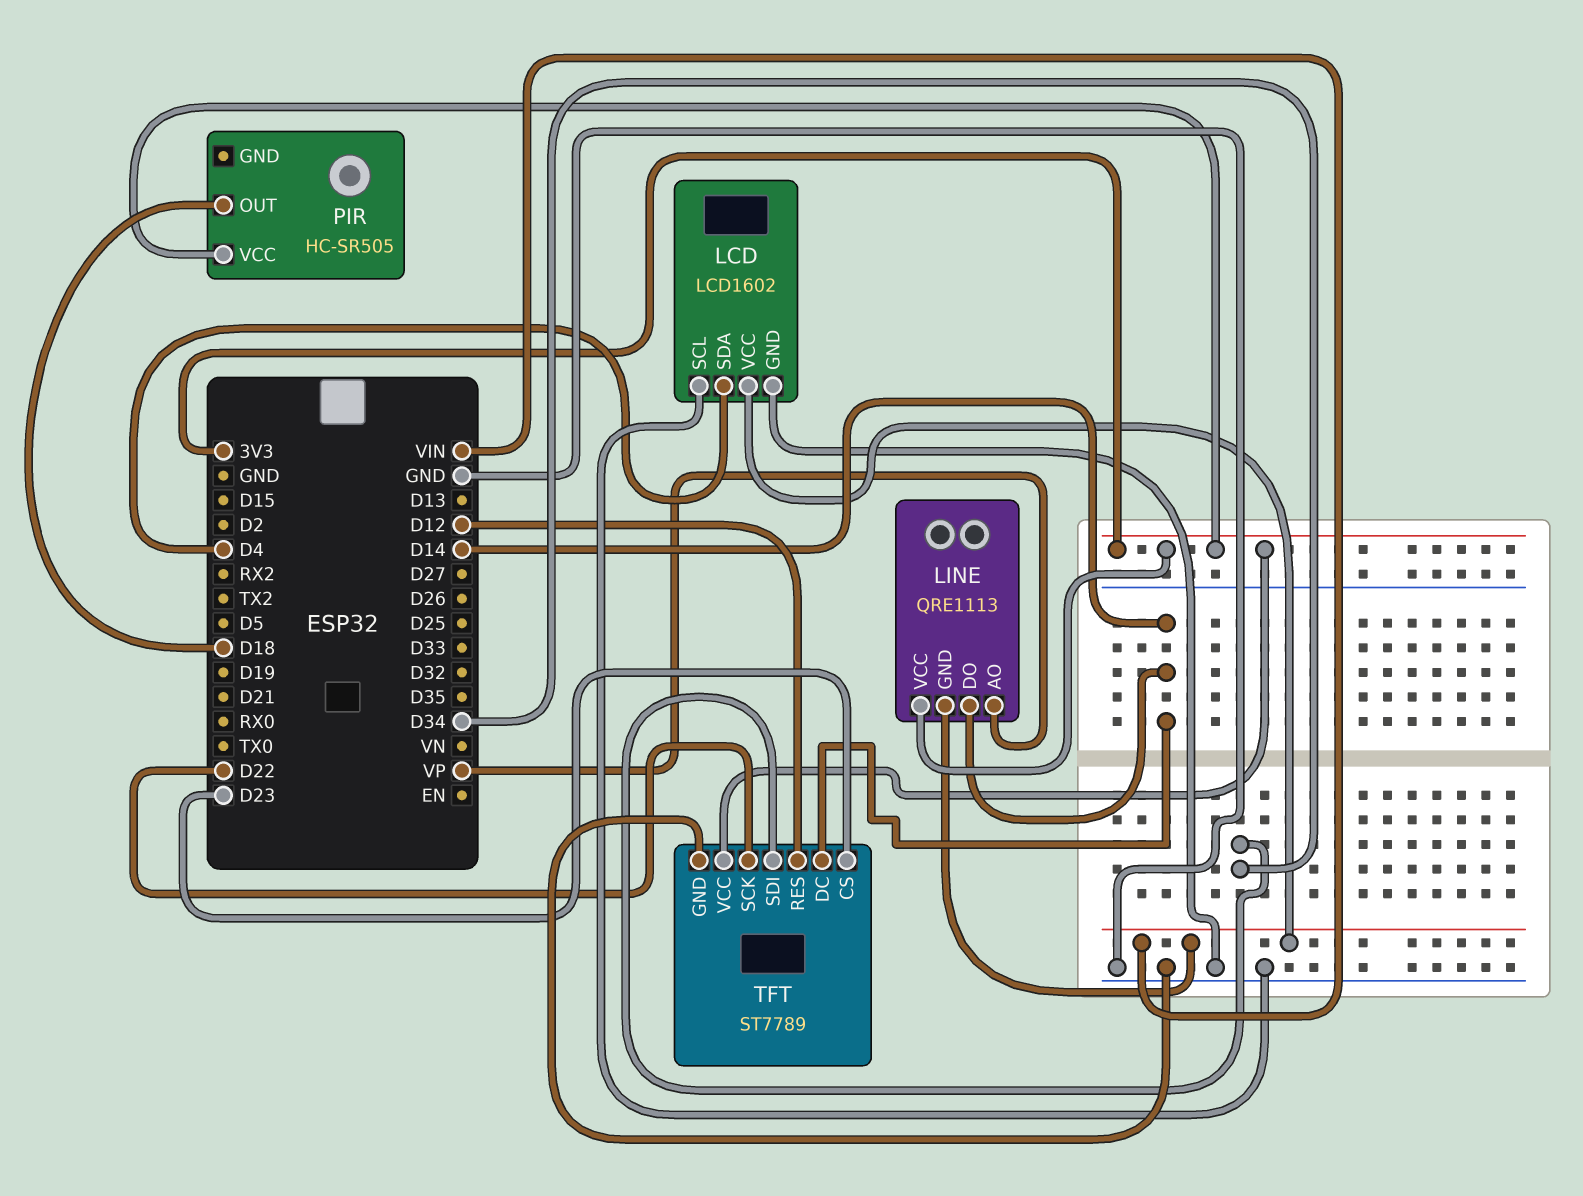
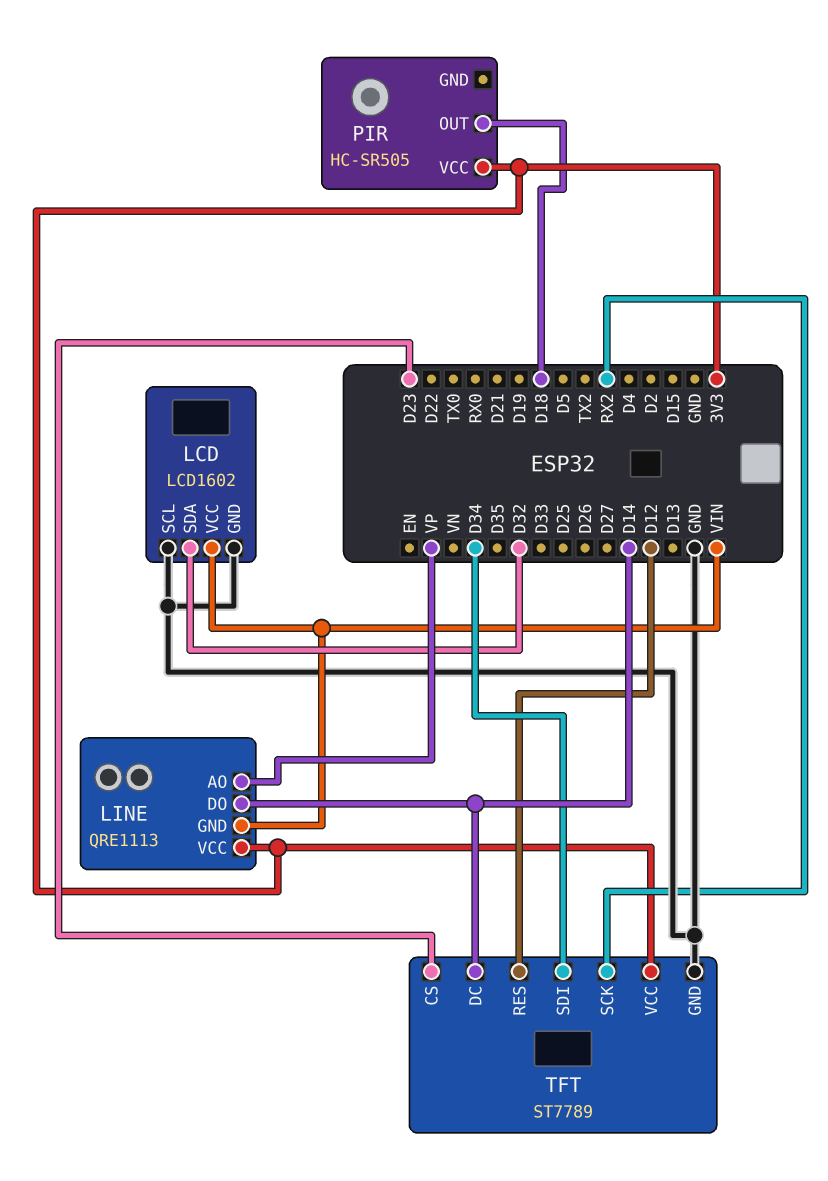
LCD pin SDA: D4 -> D32
TFT pin SCK: D22 -> RX2

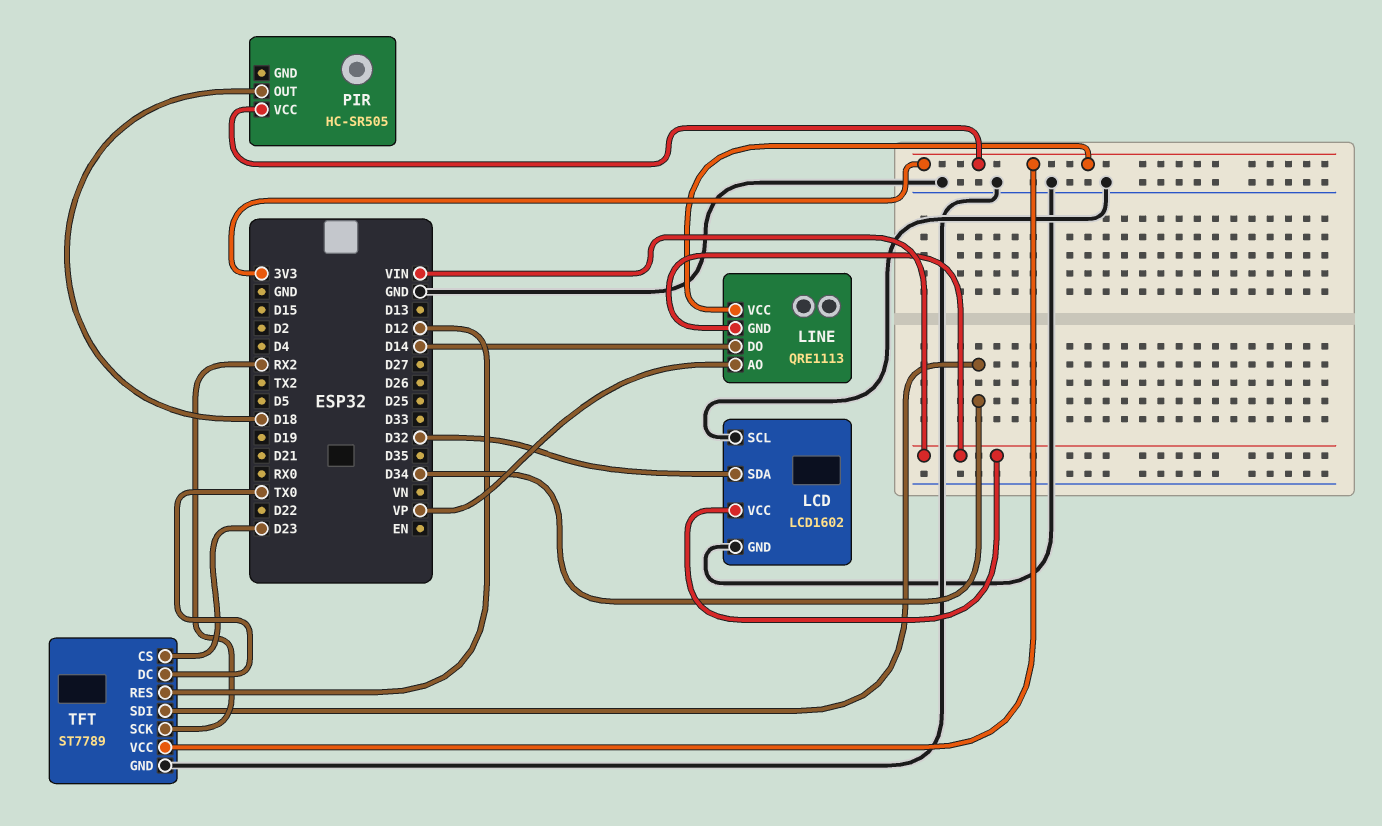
TFT pin DC: D14 -> TX0

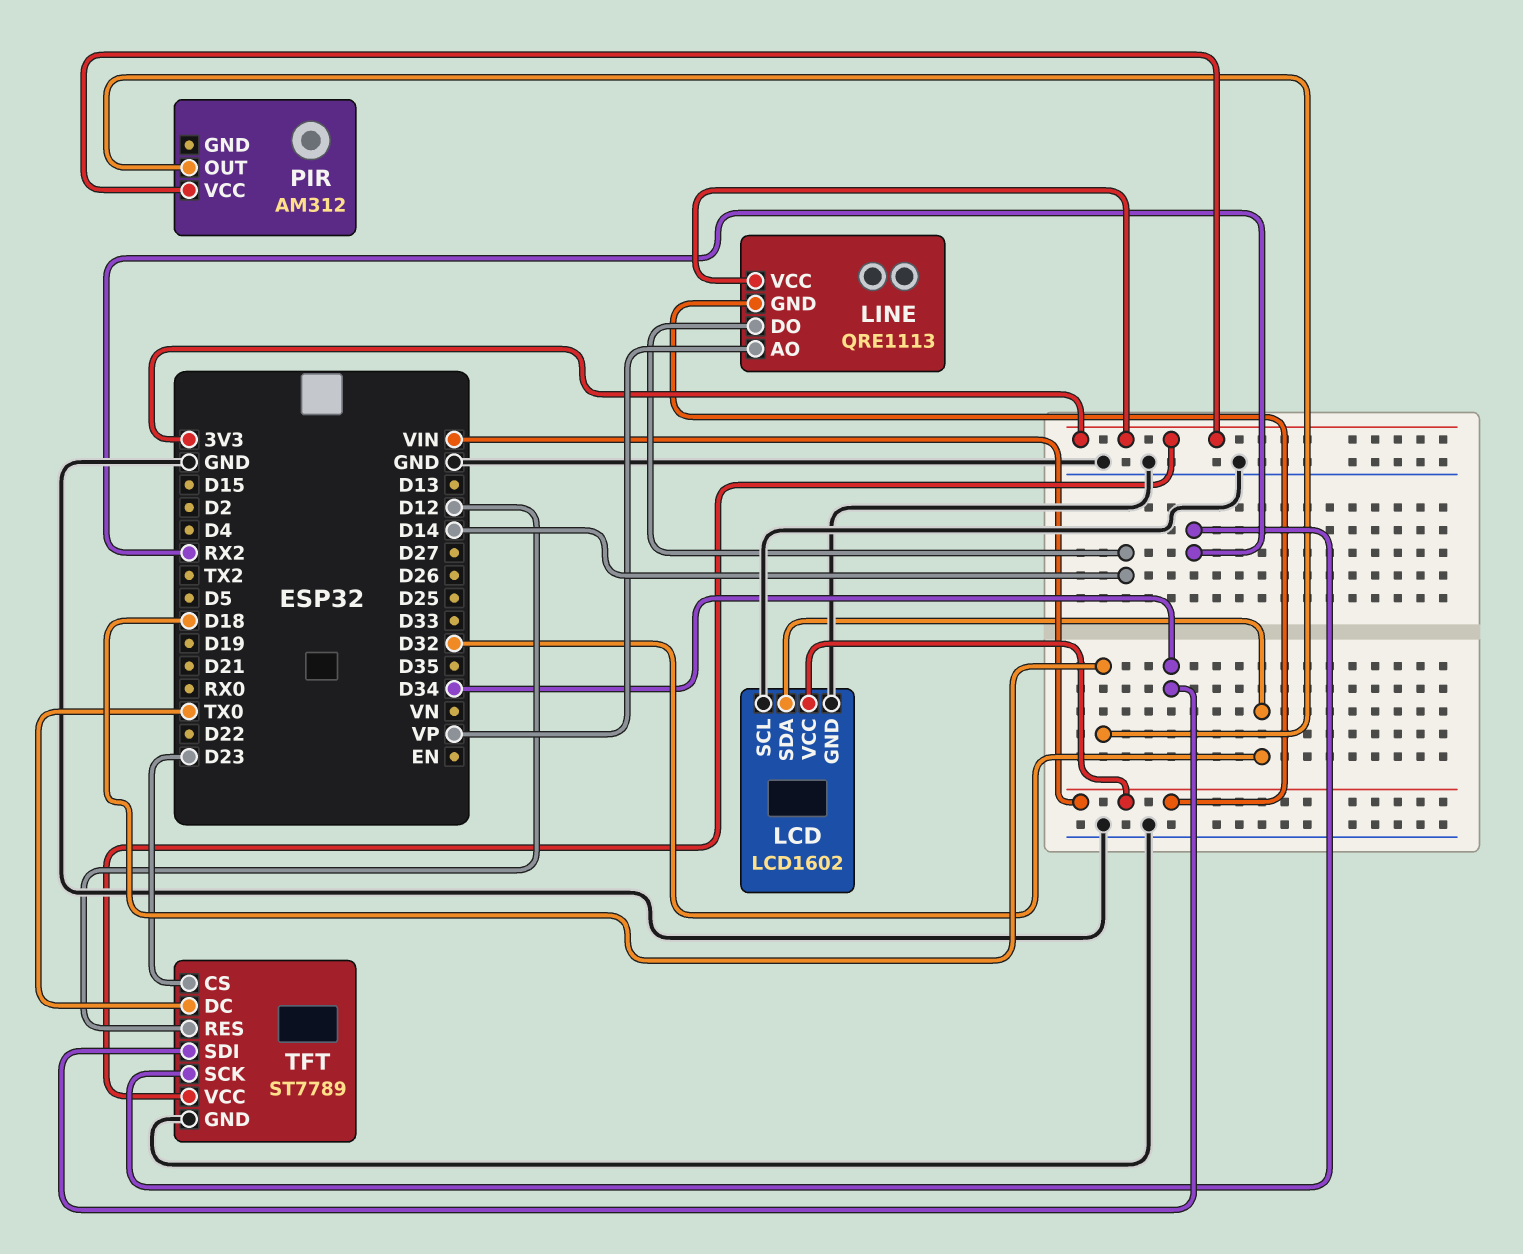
PIR: HC-SR505 -> AM312

